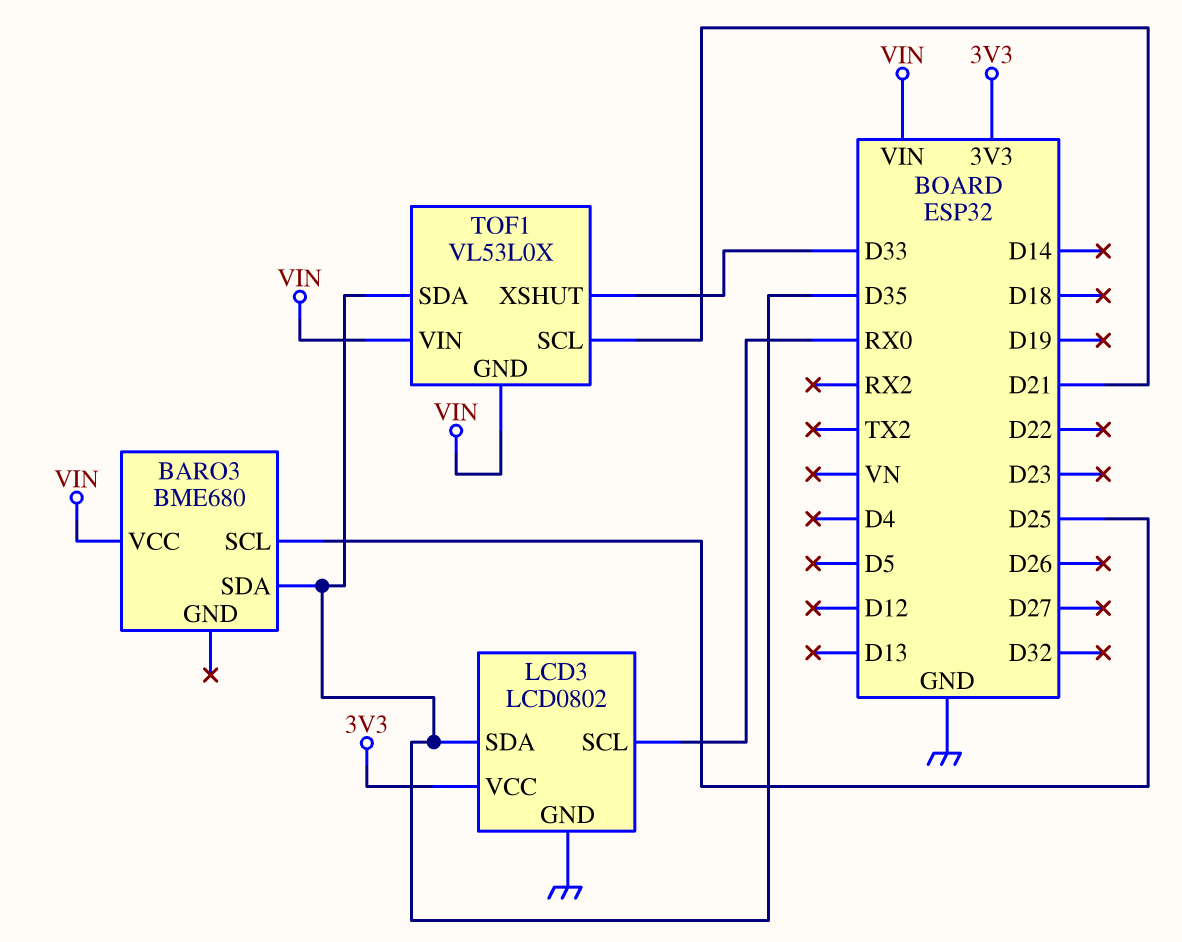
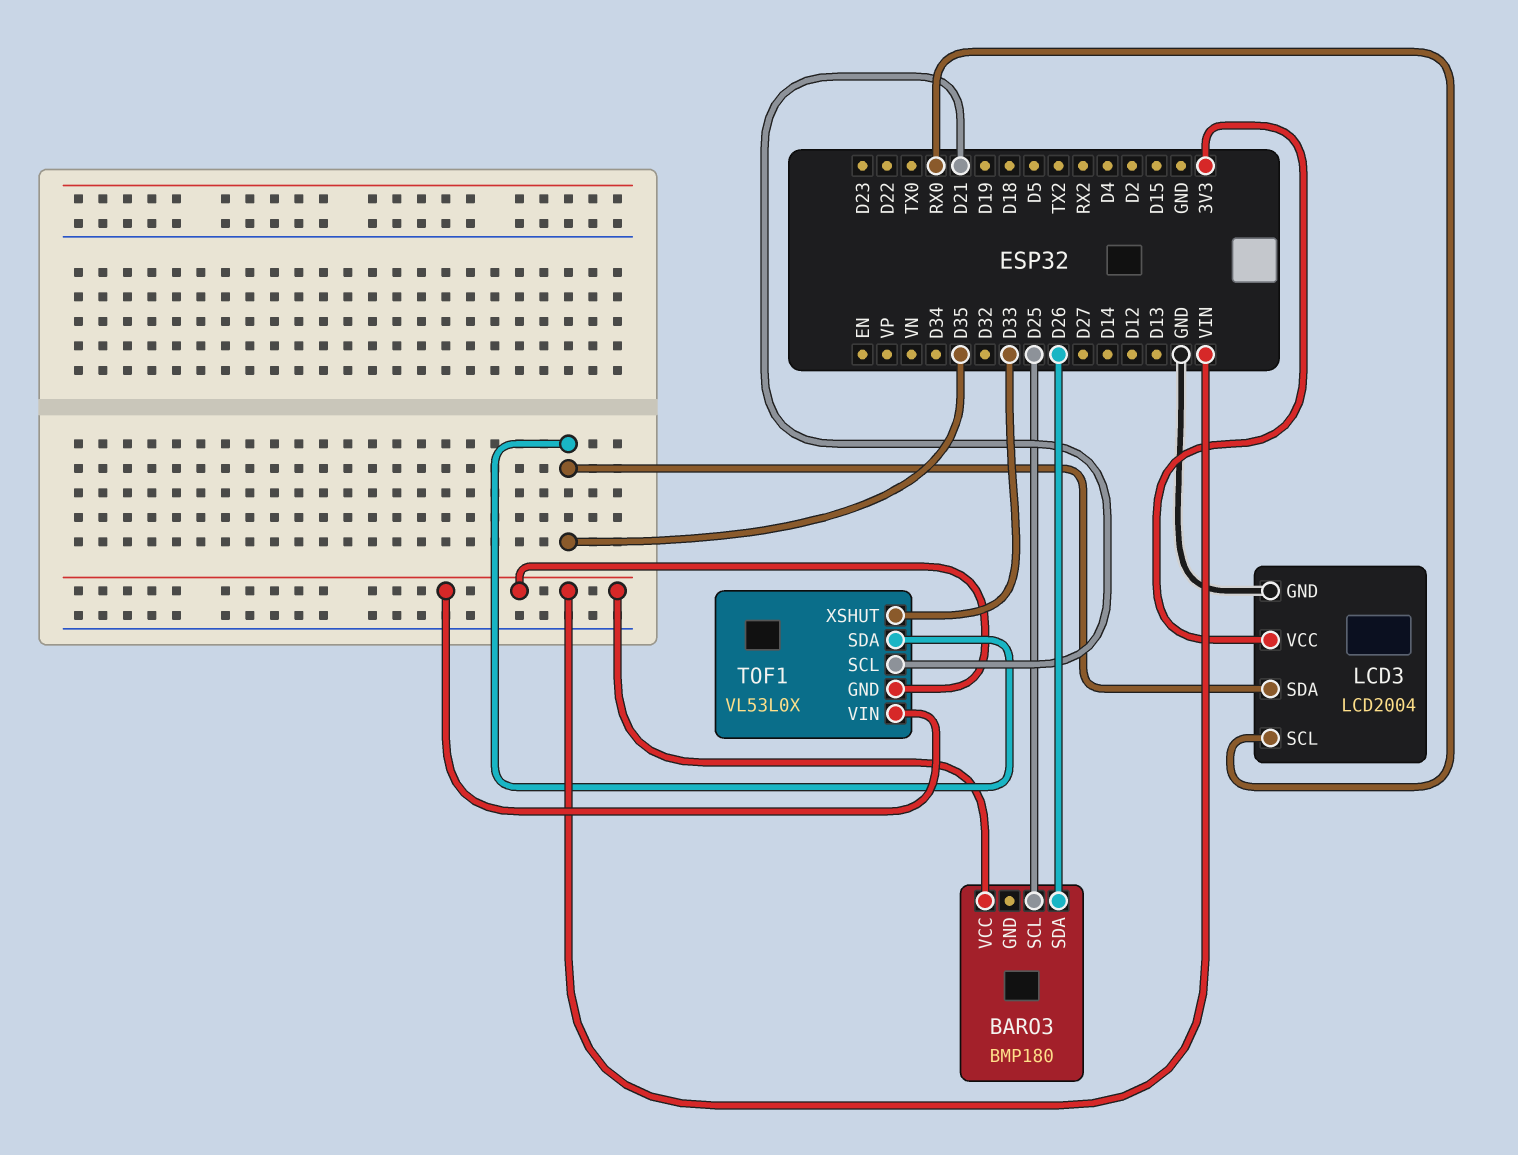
BARO3: BME680 -> BMP180
BARO3 pin SDA: D35 -> D26
LCD3: LCD0802 -> LCD2004

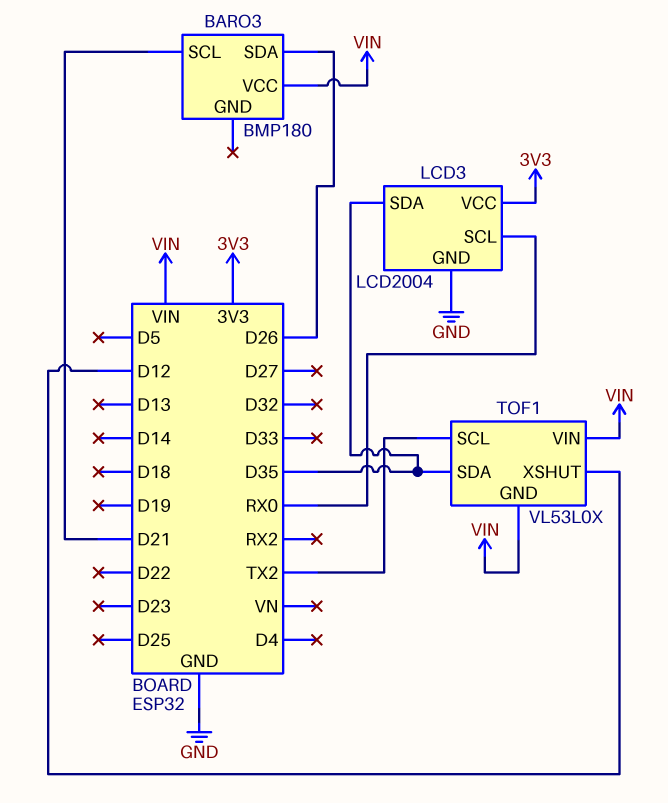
BARO3 pin SCL: D25 -> D21
TOF1 pin SCL: D21 -> TX2
TOF1 pin XSHUT: D33 -> D12

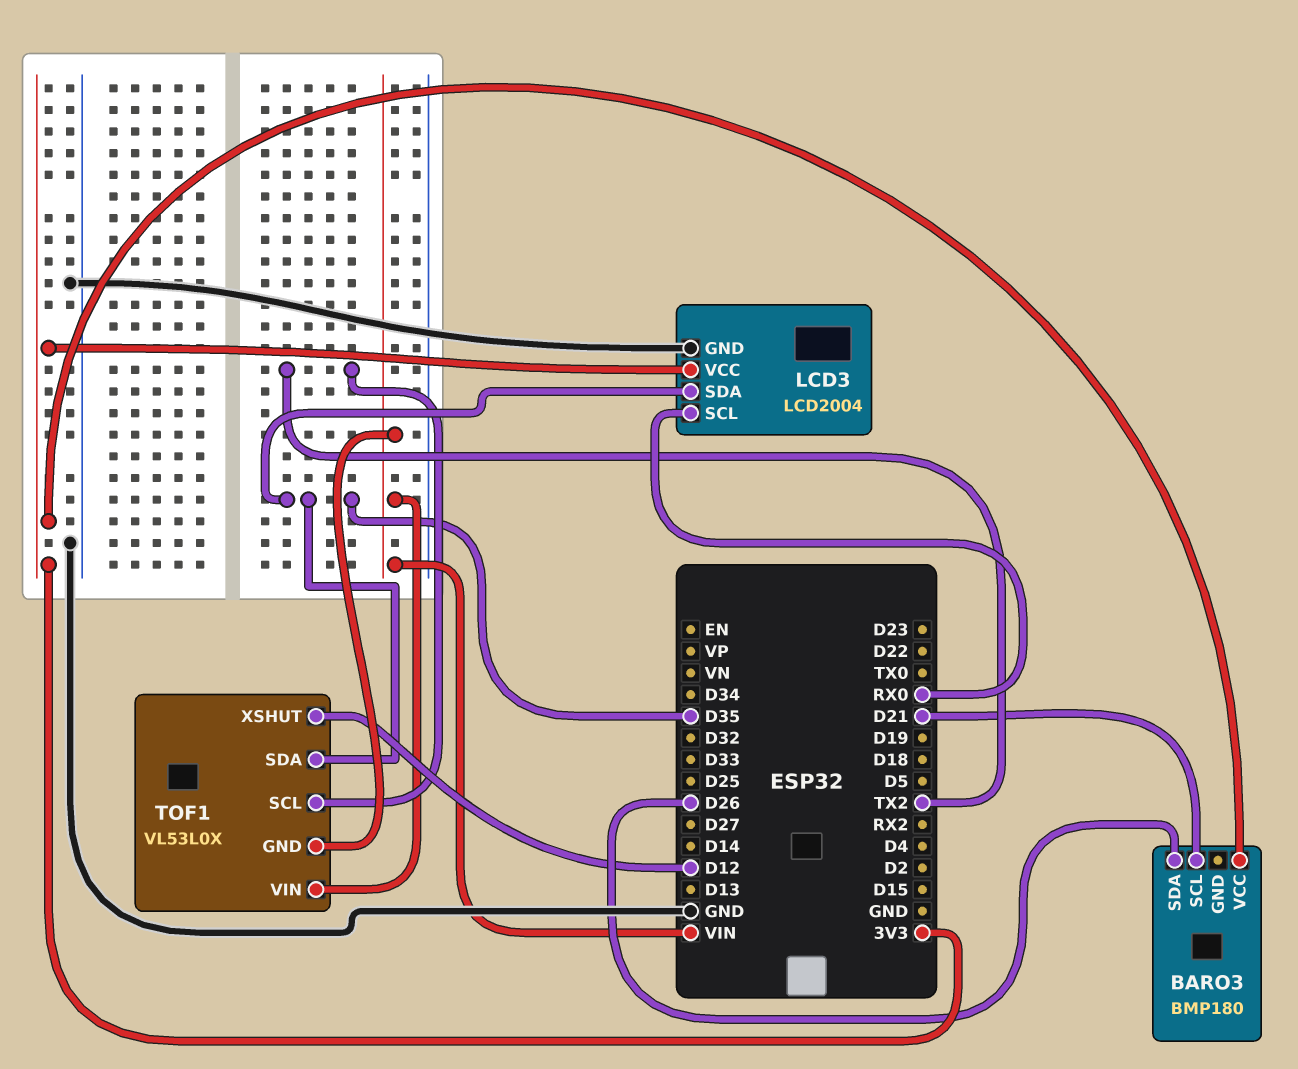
BARO3 pin VCC: VIN -> 3V3

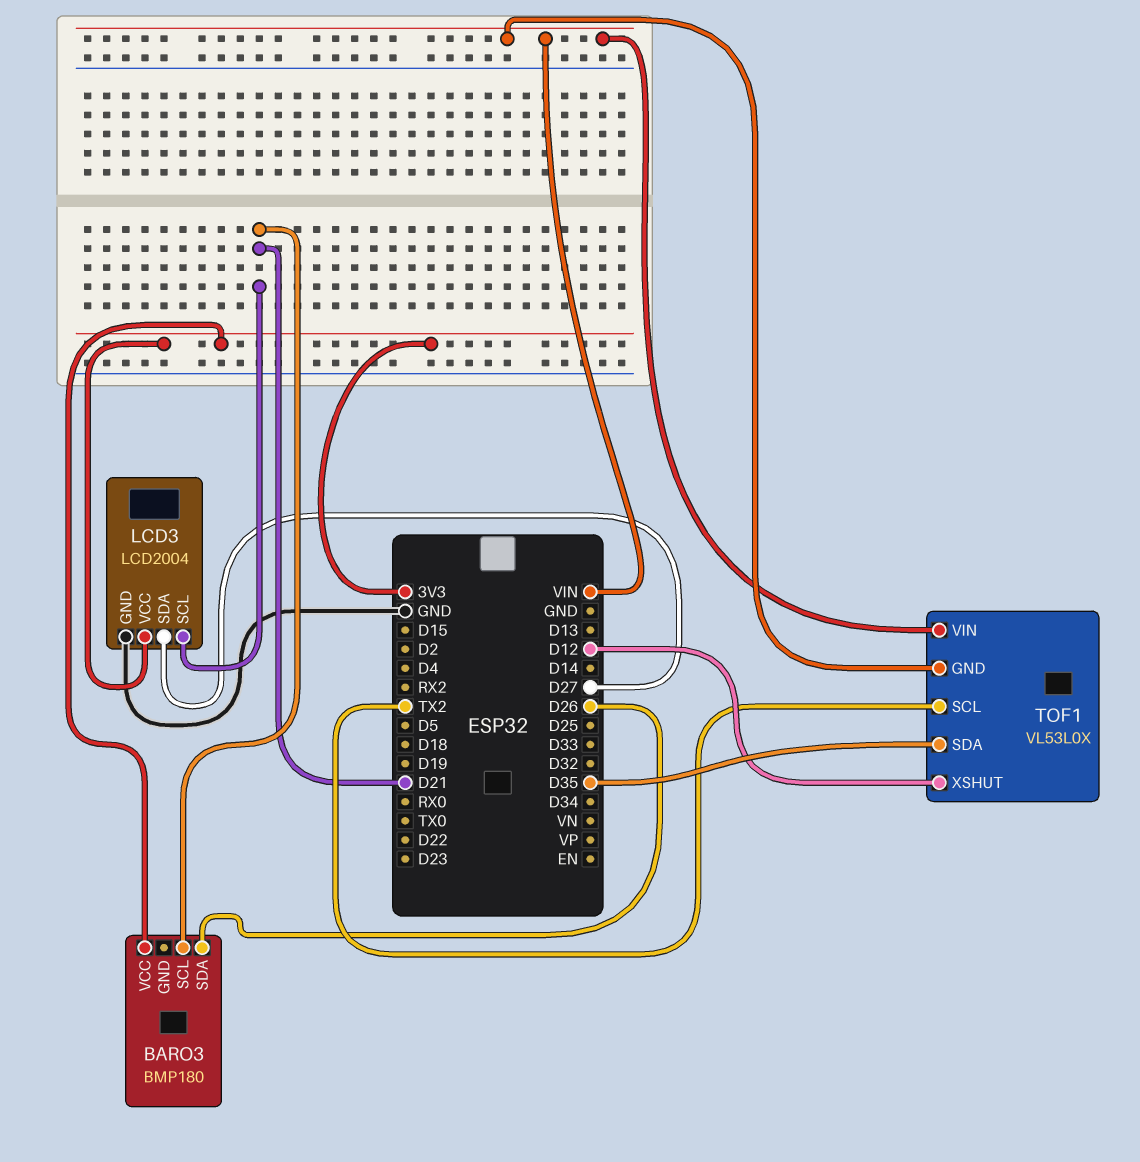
LCD3 pin SCL: RX0 -> D21
LCD3 pin SDA: D35 -> D27

